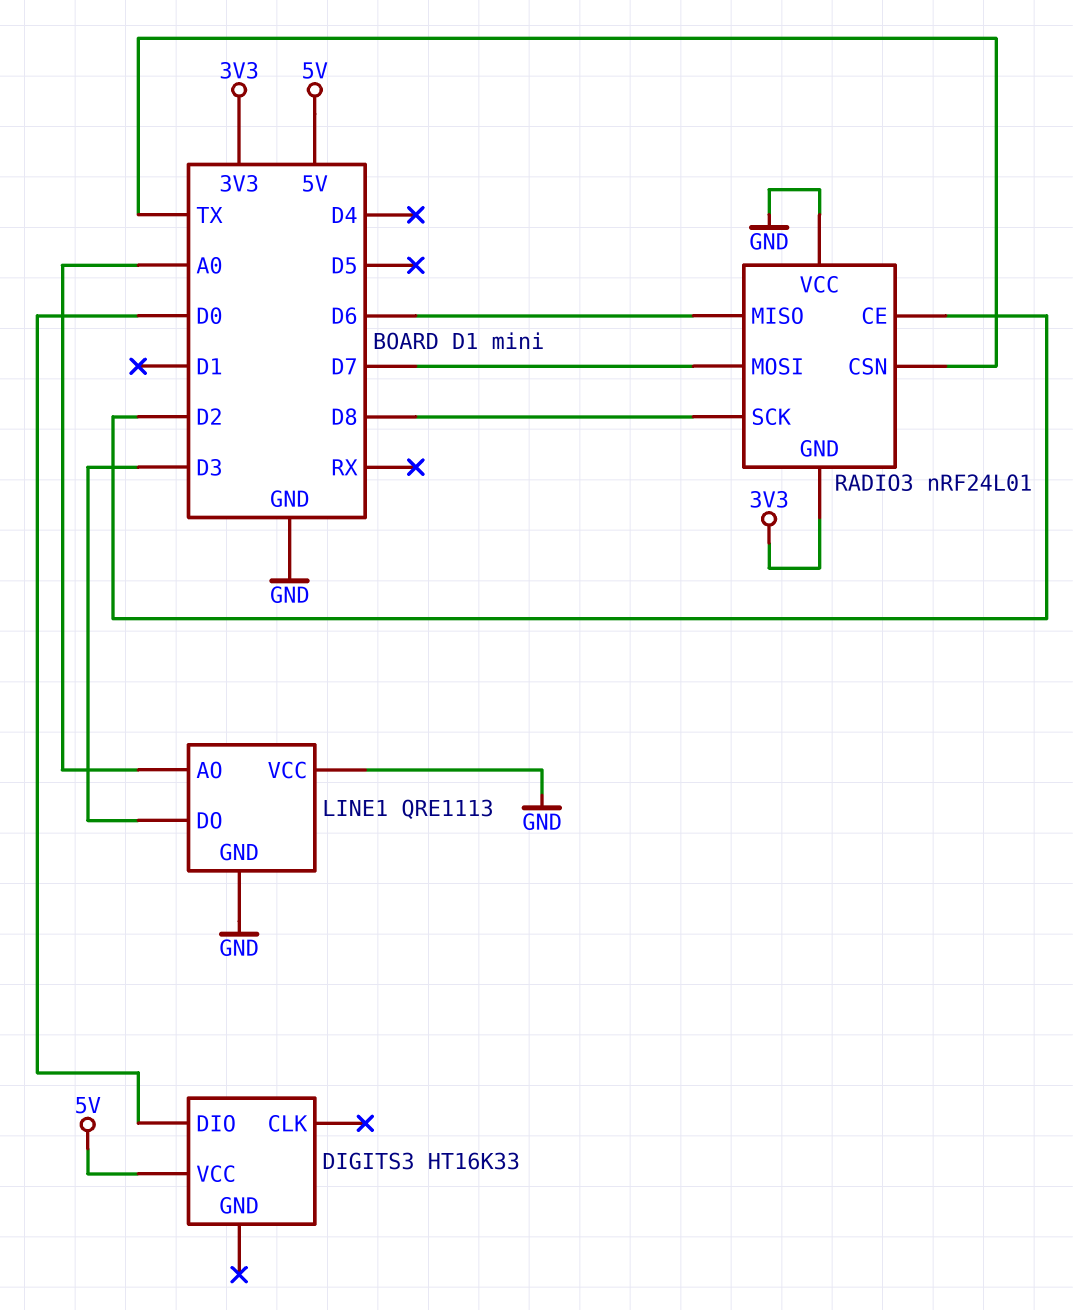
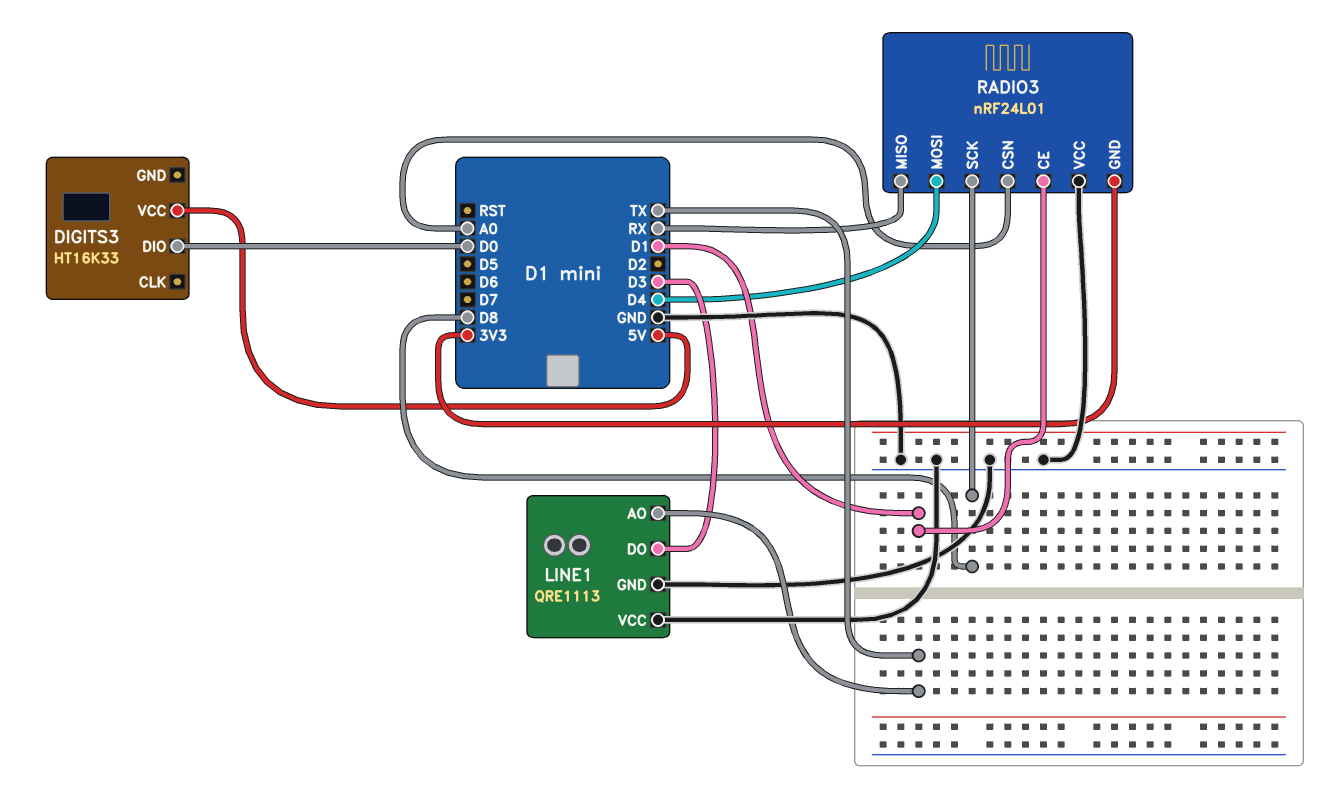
LINE1 pin AO: A0 -> TX
RADIO3 pin CE: D2 -> D1
RADIO3 pin CSN: TX -> A0
RADIO3 pin MISO: D6 -> RX
RADIO3 pin MOSI: D7 -> D4

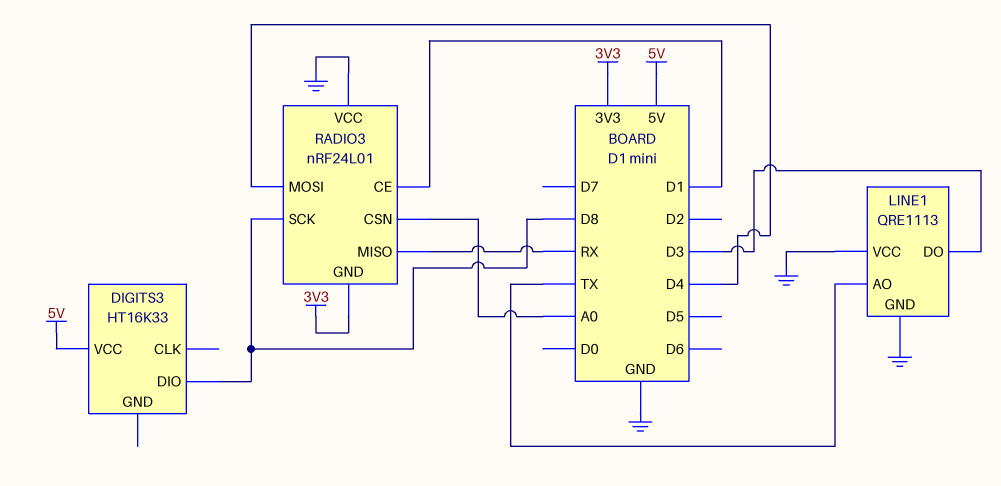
DIGITS3 pin DIO: D0 -> D8

